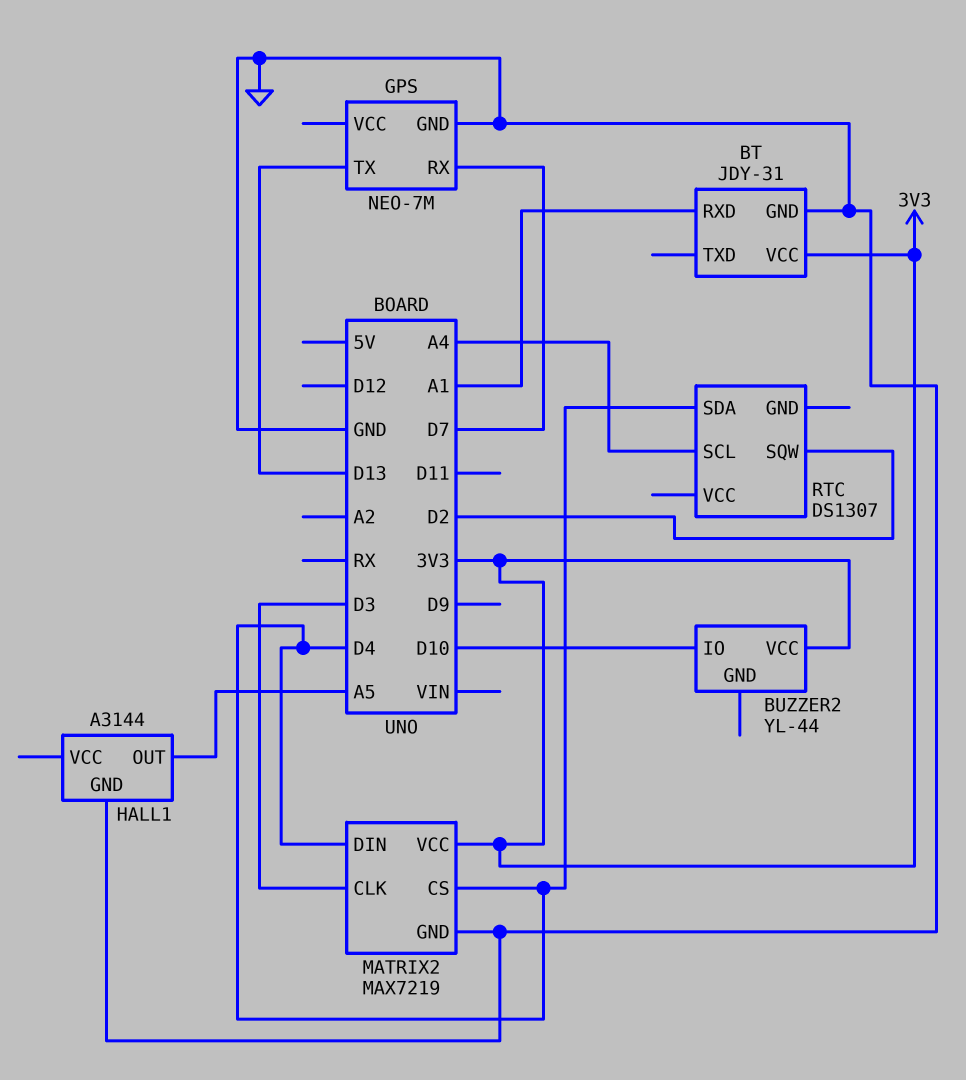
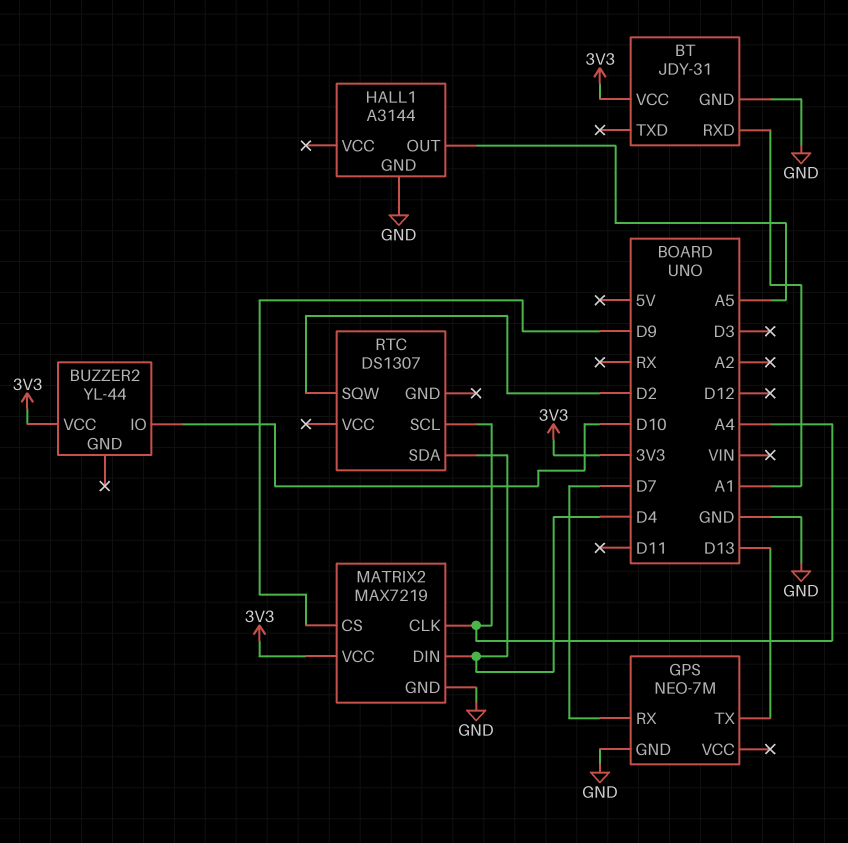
MATRIX2 pin CLK: D3 -> A4
MATRIX2 pin CS: D4 -> D9

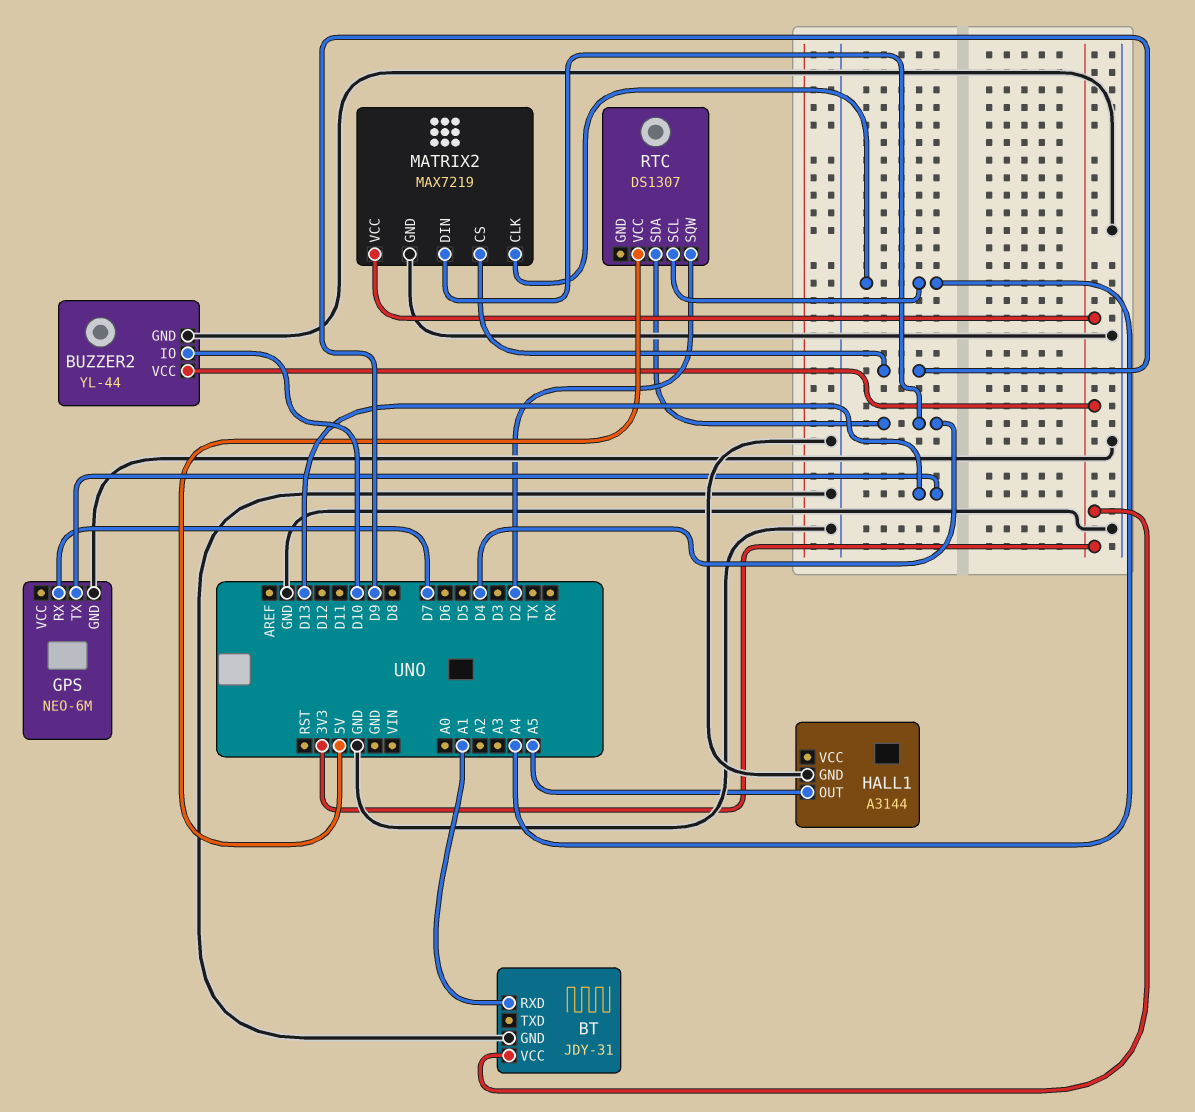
BUZZER2 pin GND: none -> GND
GPS: NEO-7M -> NEO-6M
RTC pin VCC: none -> 5V

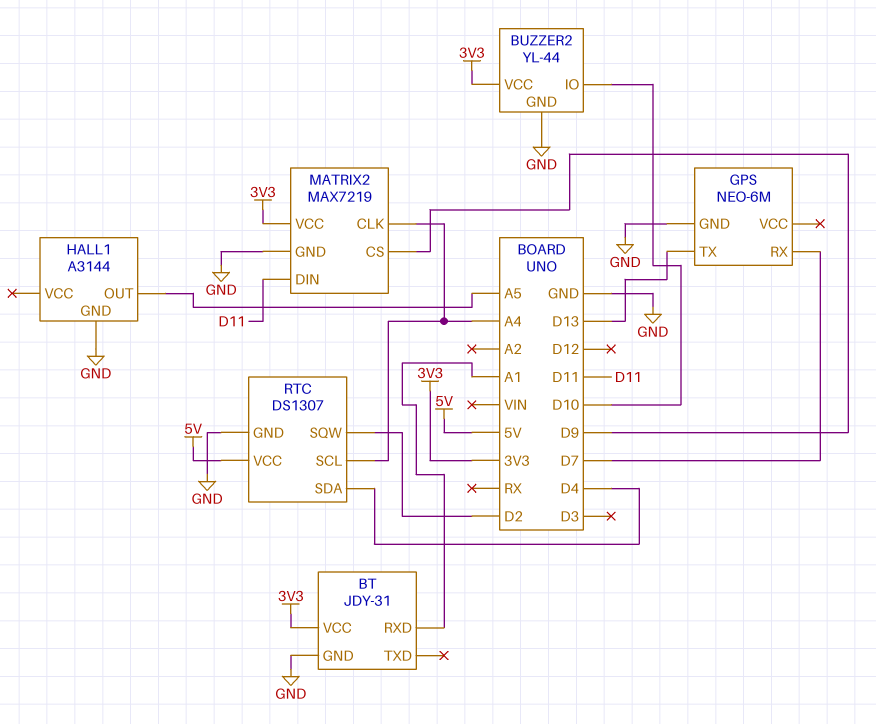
MATRIX2 pin DIN: D4 -> D11
RTC pin GND: none -> GND

